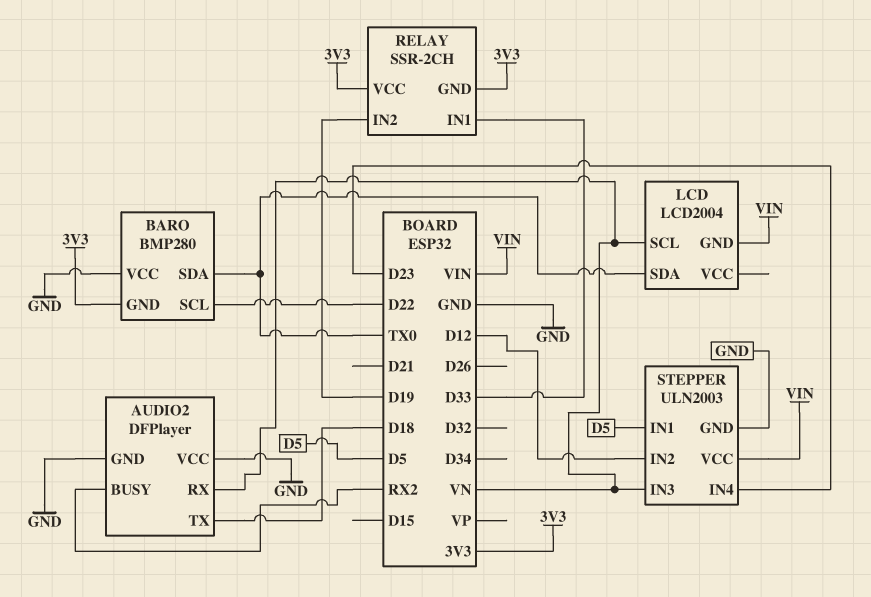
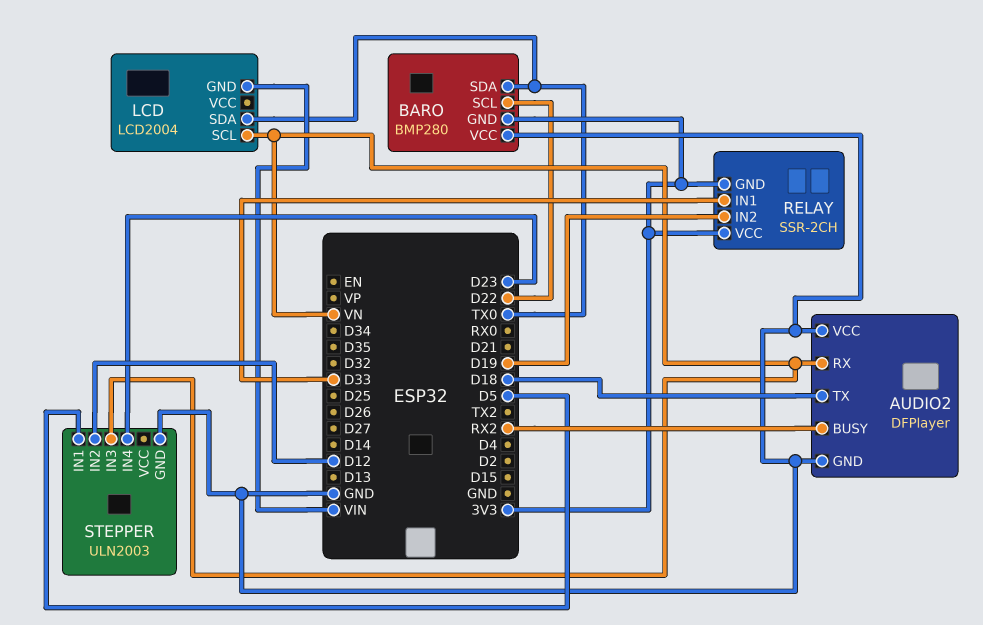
STEPPER pin VCC: VIN -> none

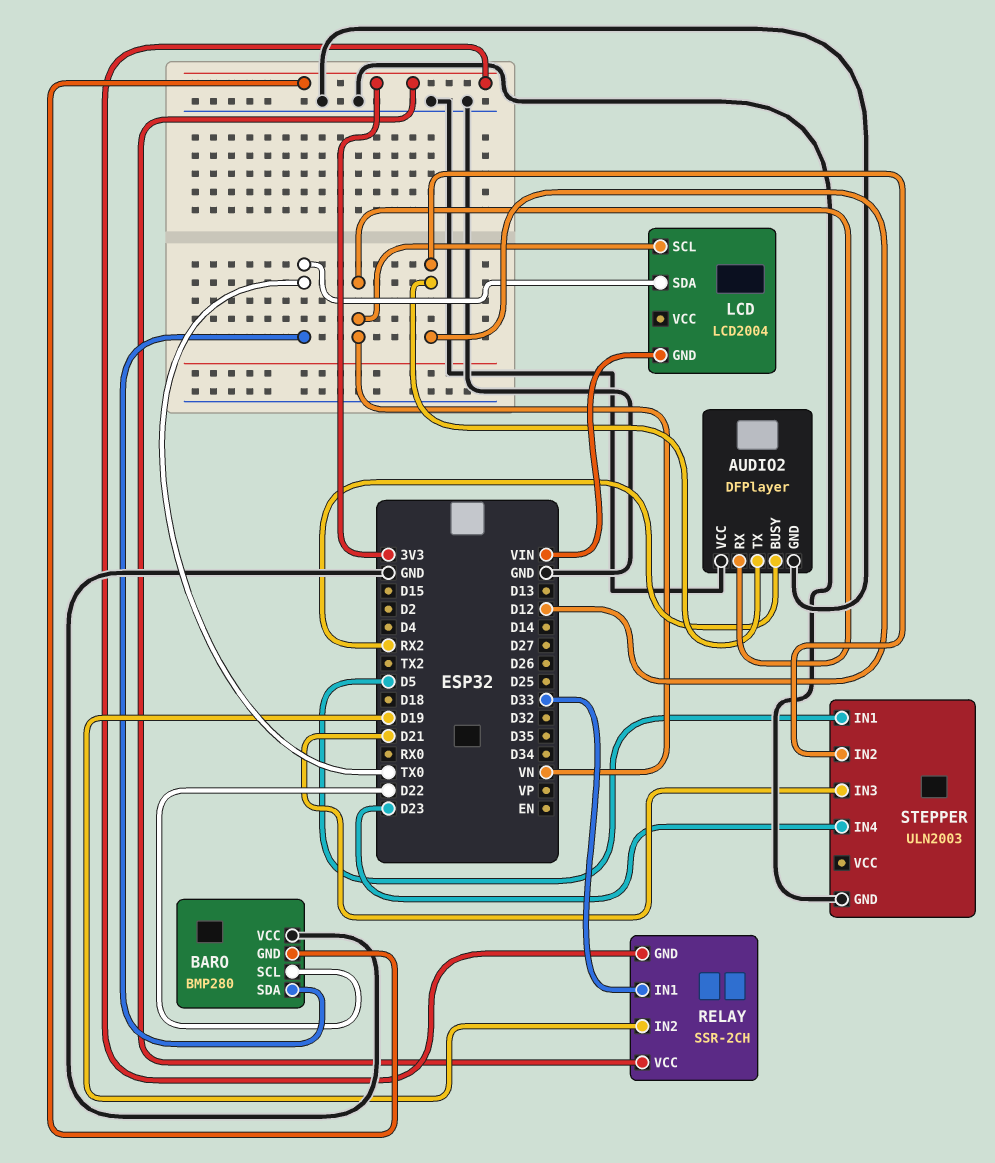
AUDIO2 pin TX: D18 -> D12
STEPPER pin IN3: VN -> D21

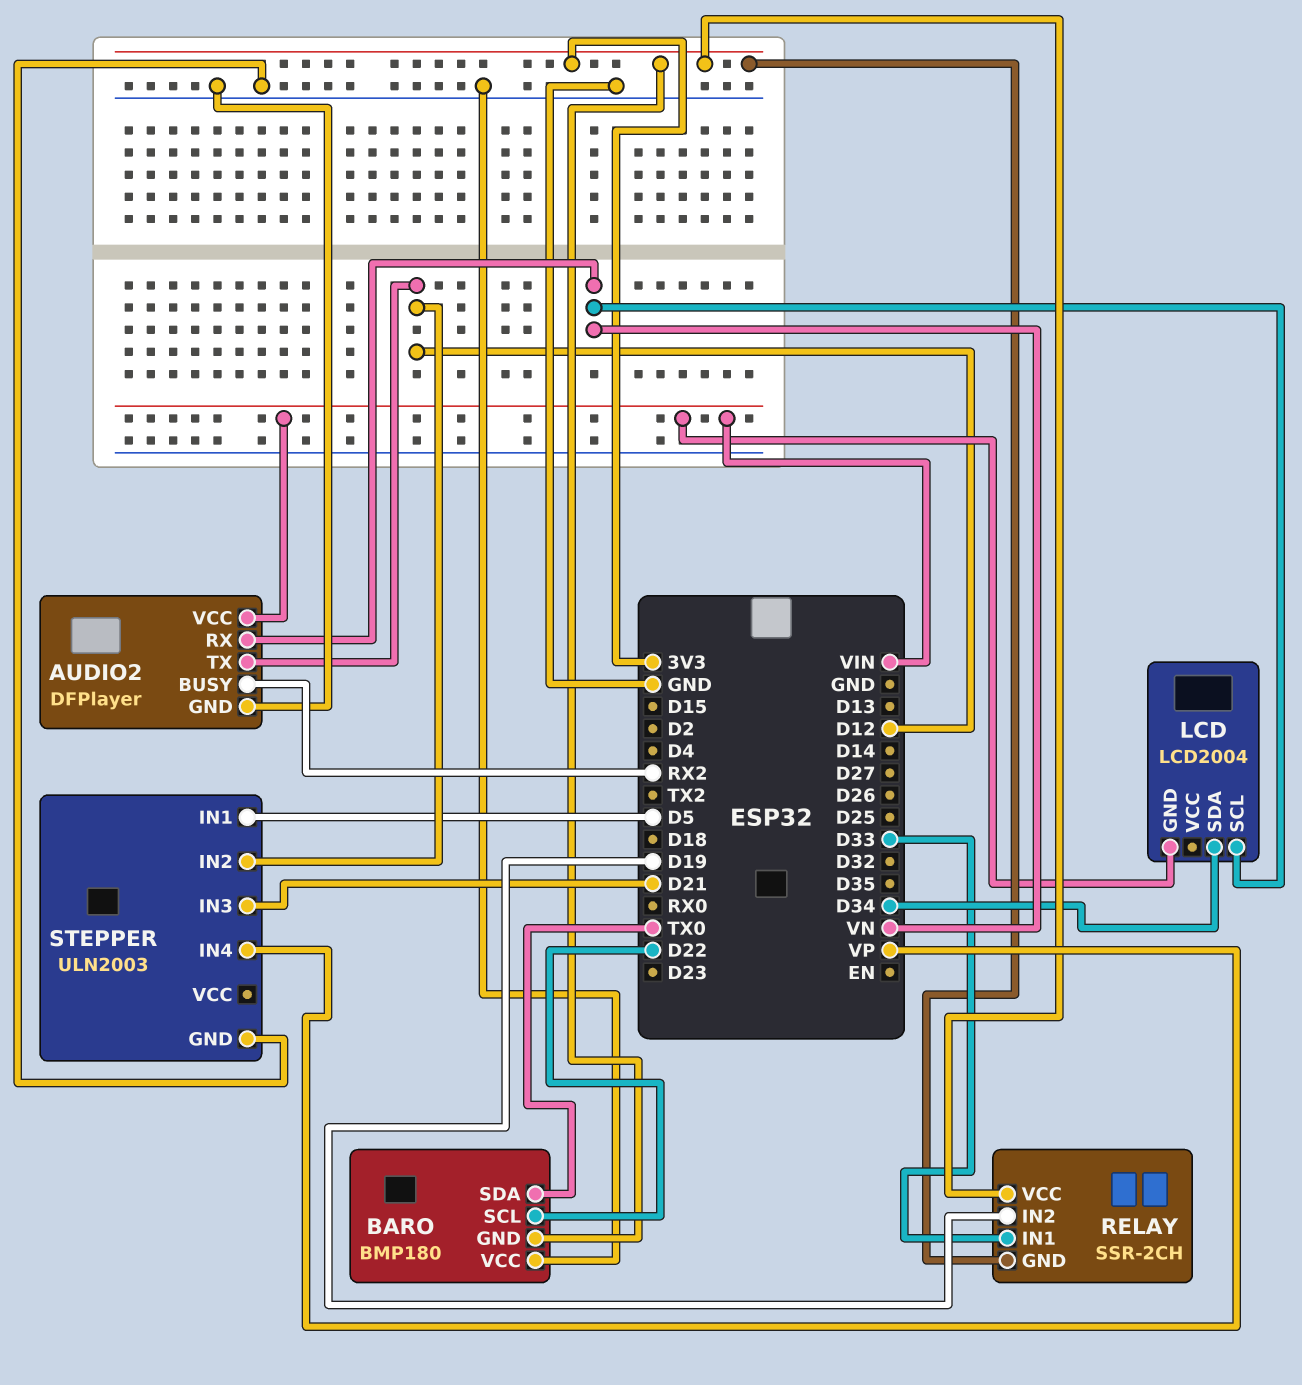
AUDIO2 pin VCC: GND -> VIN
BARO: BMP280 -> BMP180
LCD pin SDA: TX0 -> D34
STEPPER pin IN4: D23 -> VP

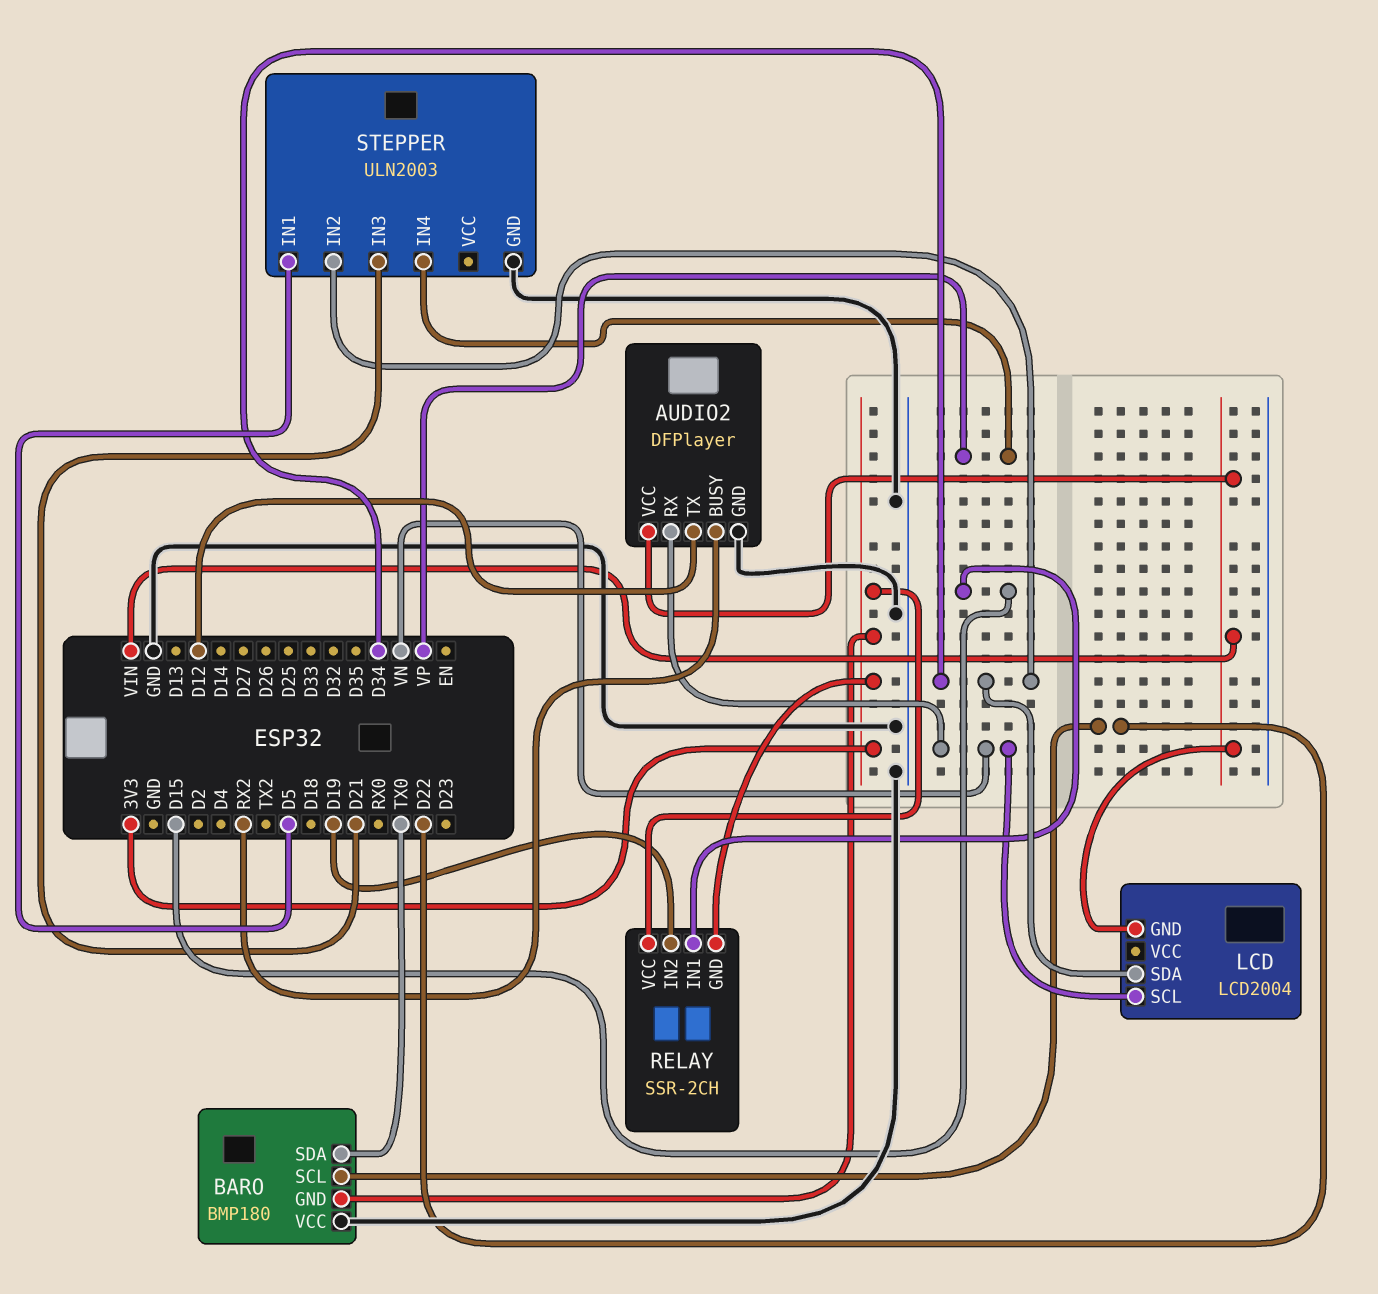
RELAY pin IN1: D33 -> D15
STEPPER pin IN2: D12 -> D34

